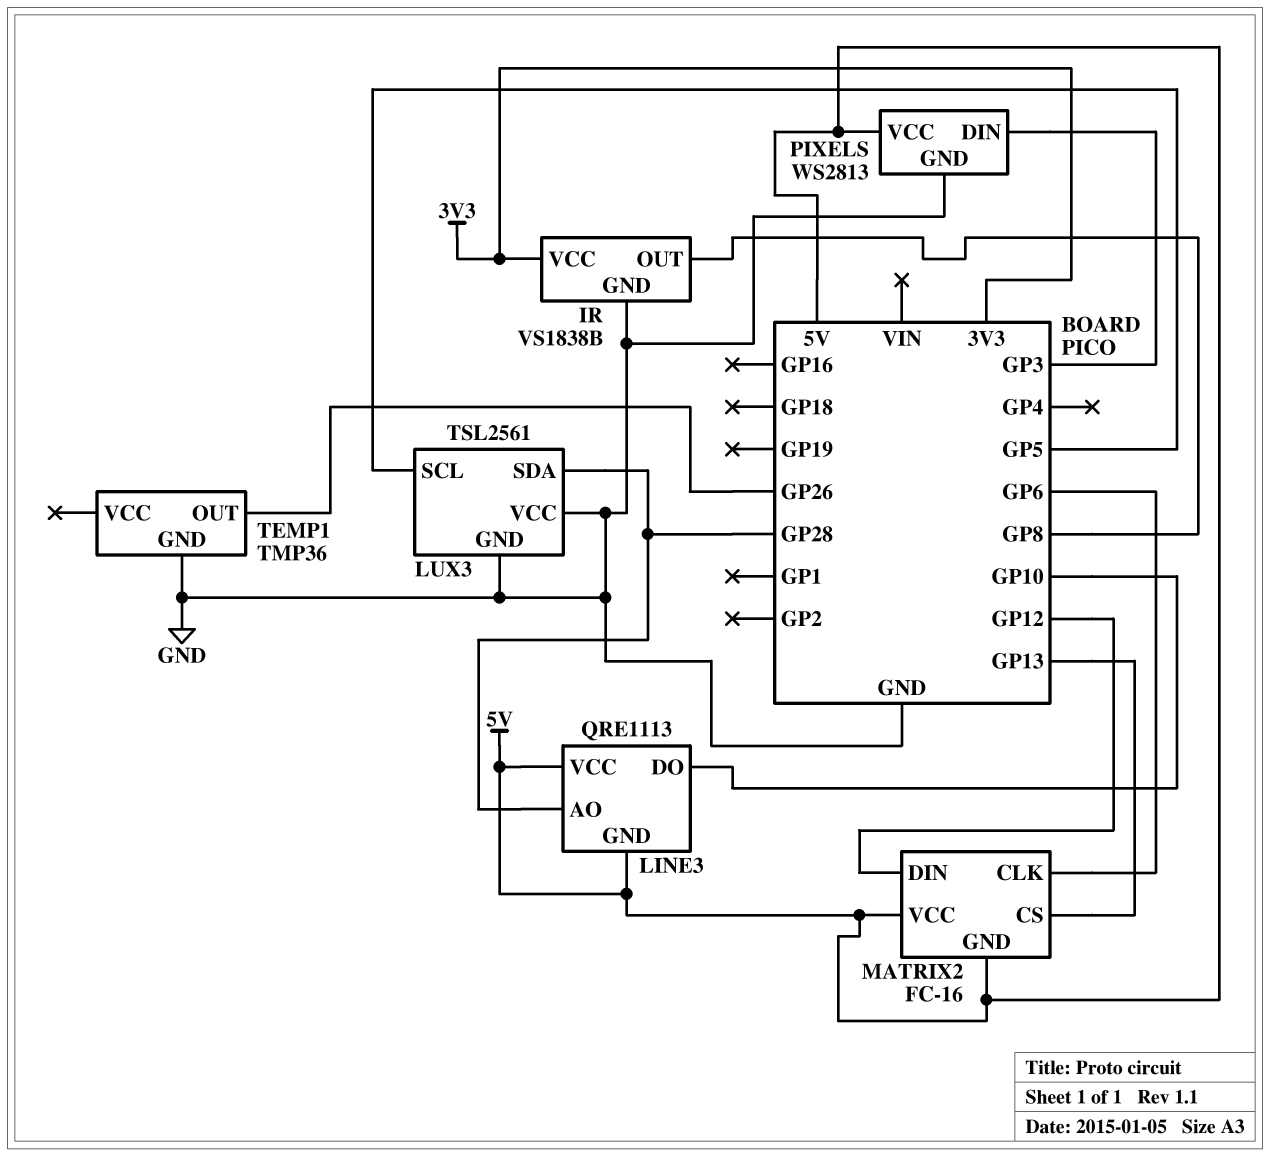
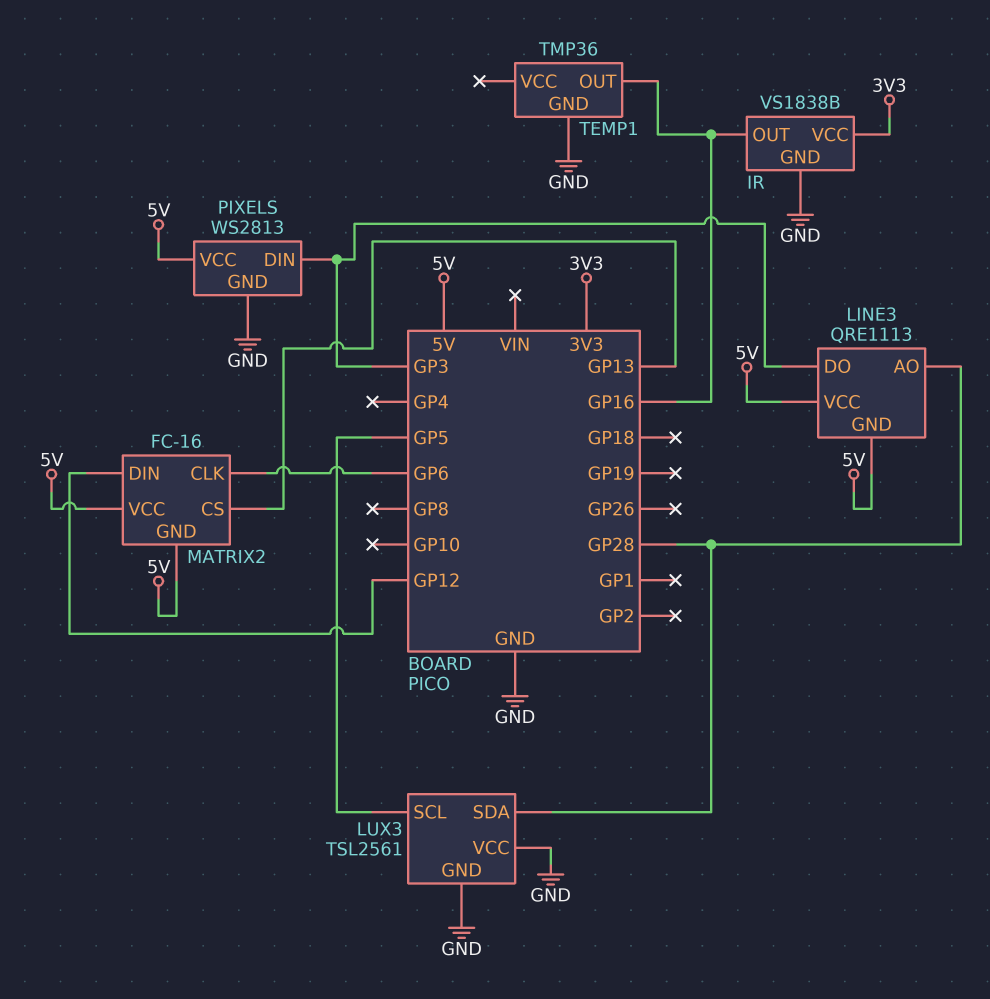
IR pin OUT: GP8 -> GP16
LINE3 pin DO: GP10 -> GP3
TEMP1 pin OUT: GP26 -> GP16

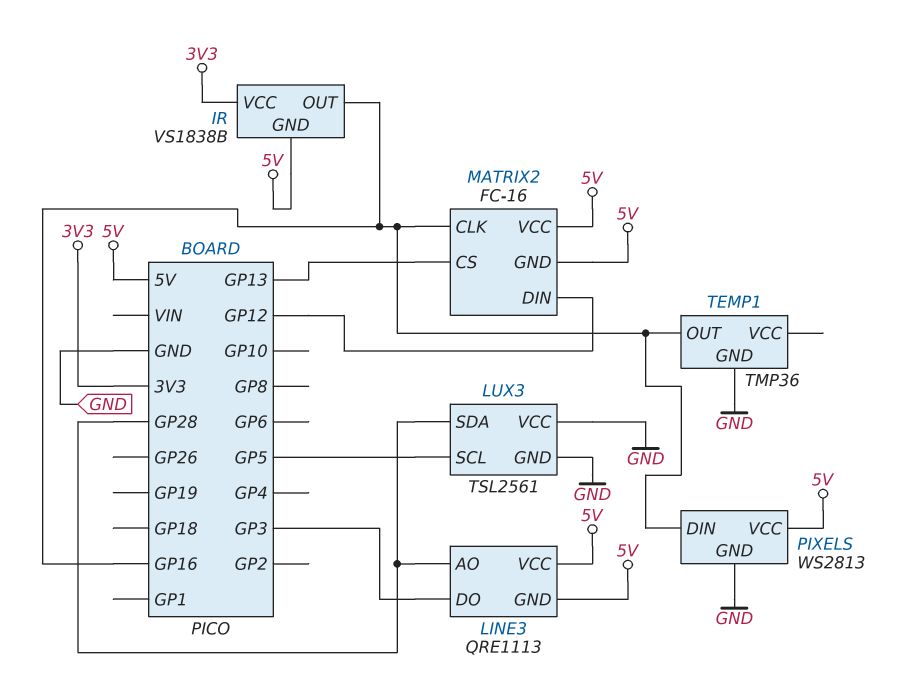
IR pin GND: GND -> 5V
MATRIX2 pin CLK: GP6 -> GP16
PIXELS pin DIN: GP3 -> GP16

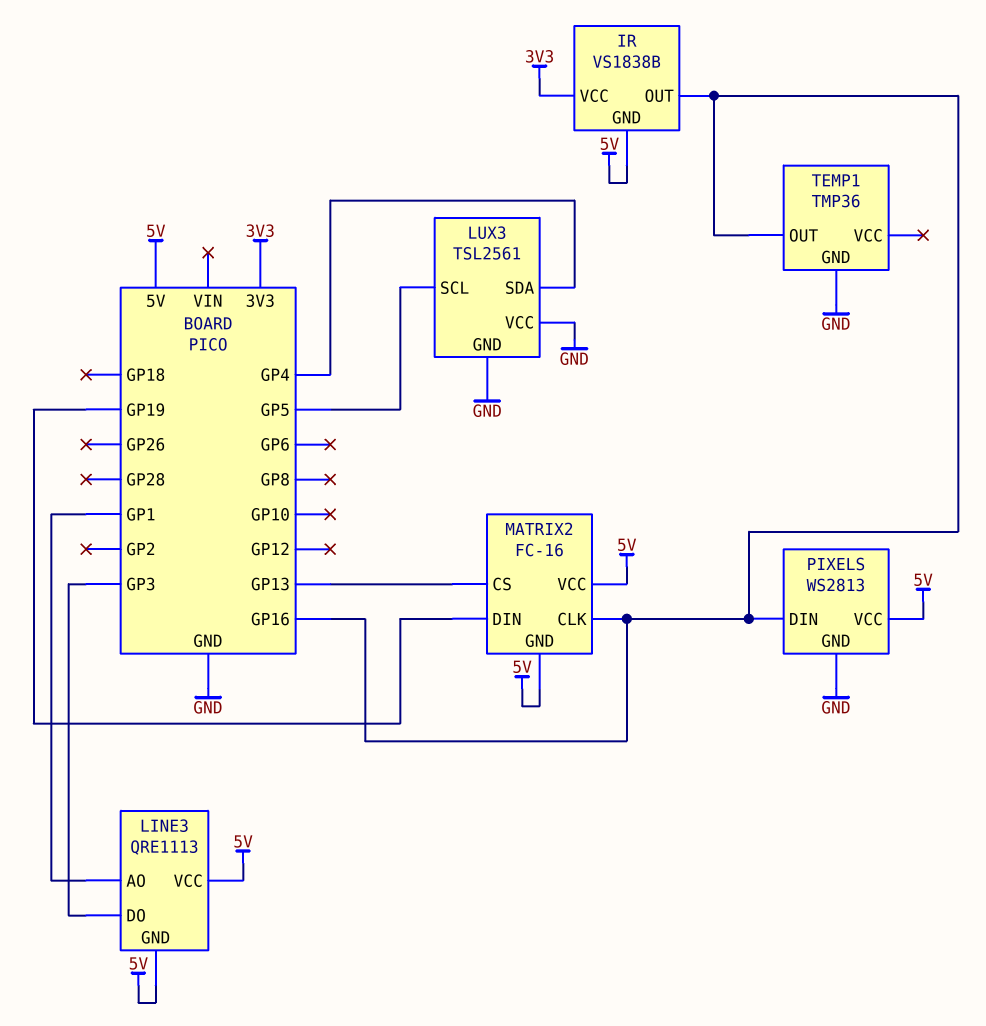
LINE3 pin AO: GP28 -> GP1
LUX3 pin SDA: GP28 -> GP4
MATRIX2 pin DIN: GP12 -> GP19

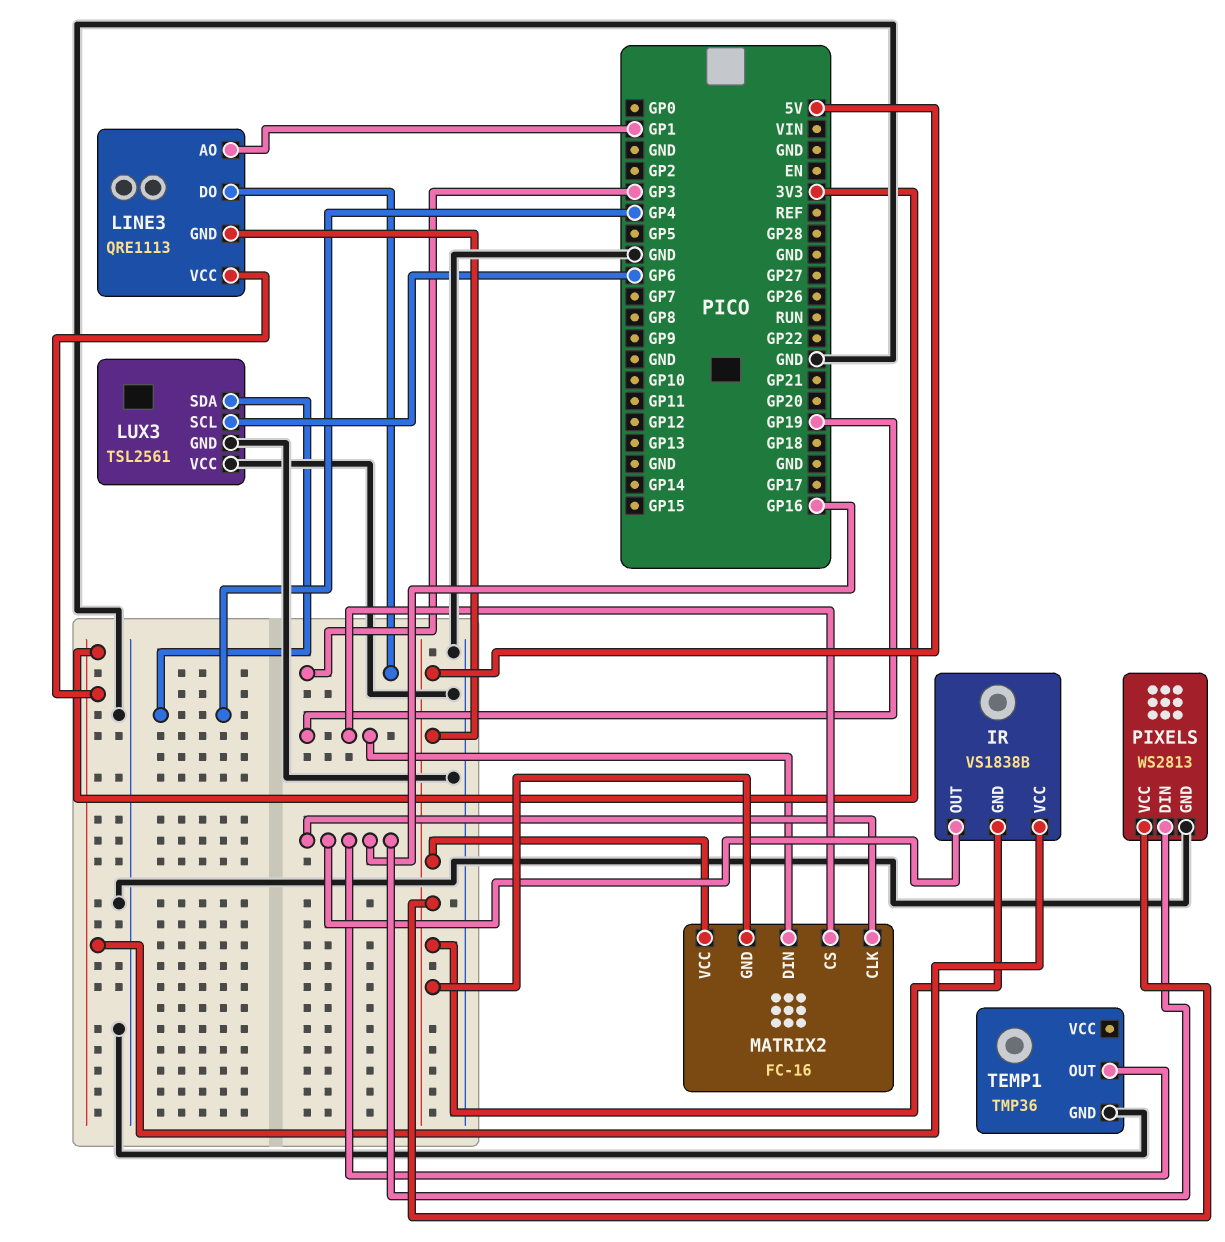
LINE3 pin VCC: 5V -> 3V3
LUX3 pin SCL: GP5 -> GP6
MATRIX2 pin CS: GP13 -> GP19

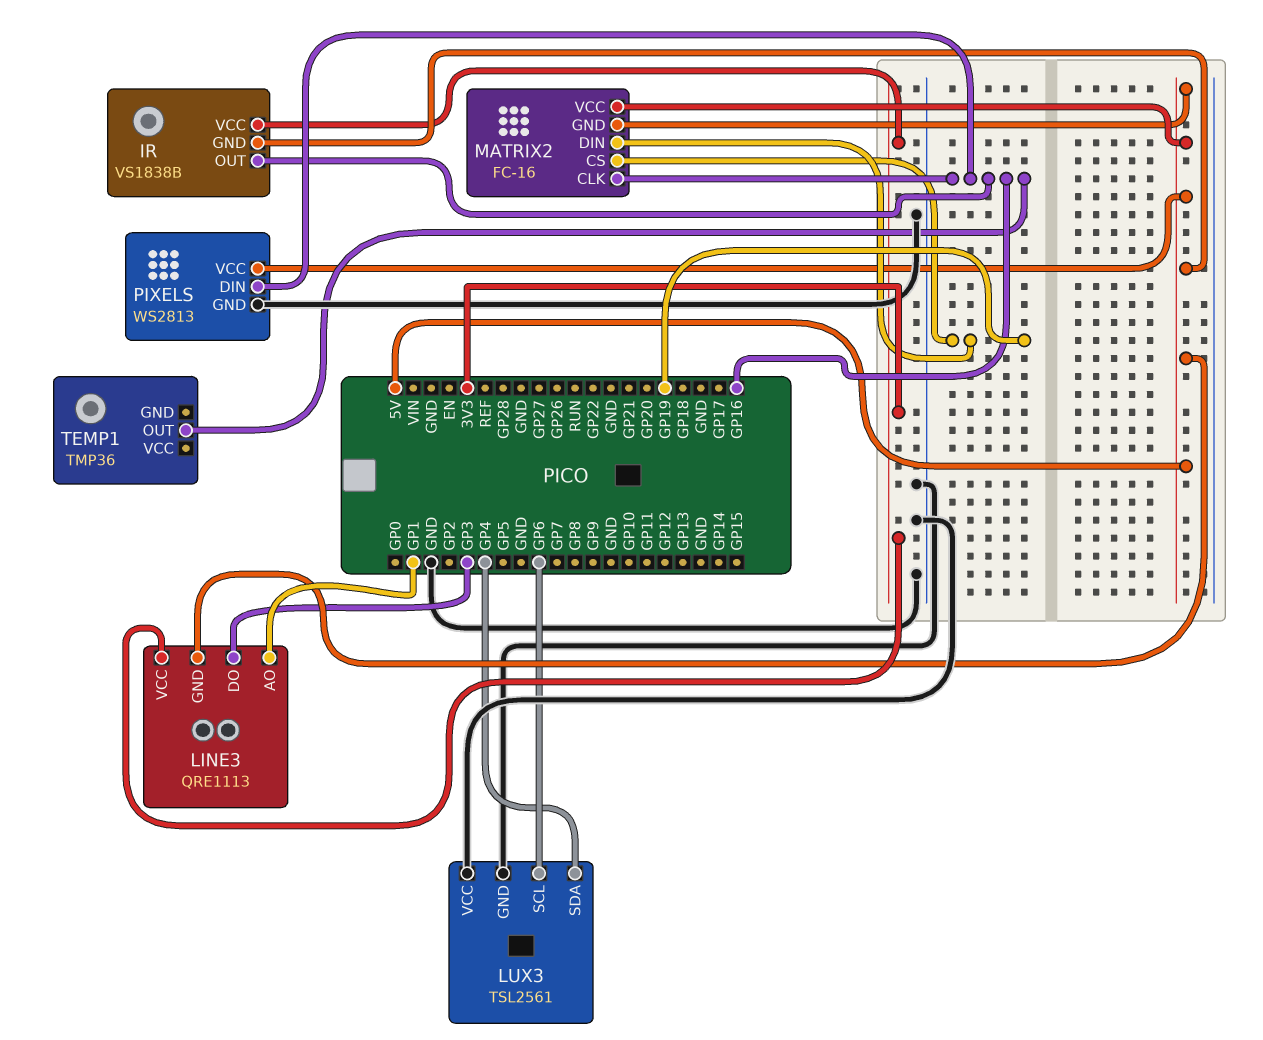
TEMP1 pin GND: GND -> none

